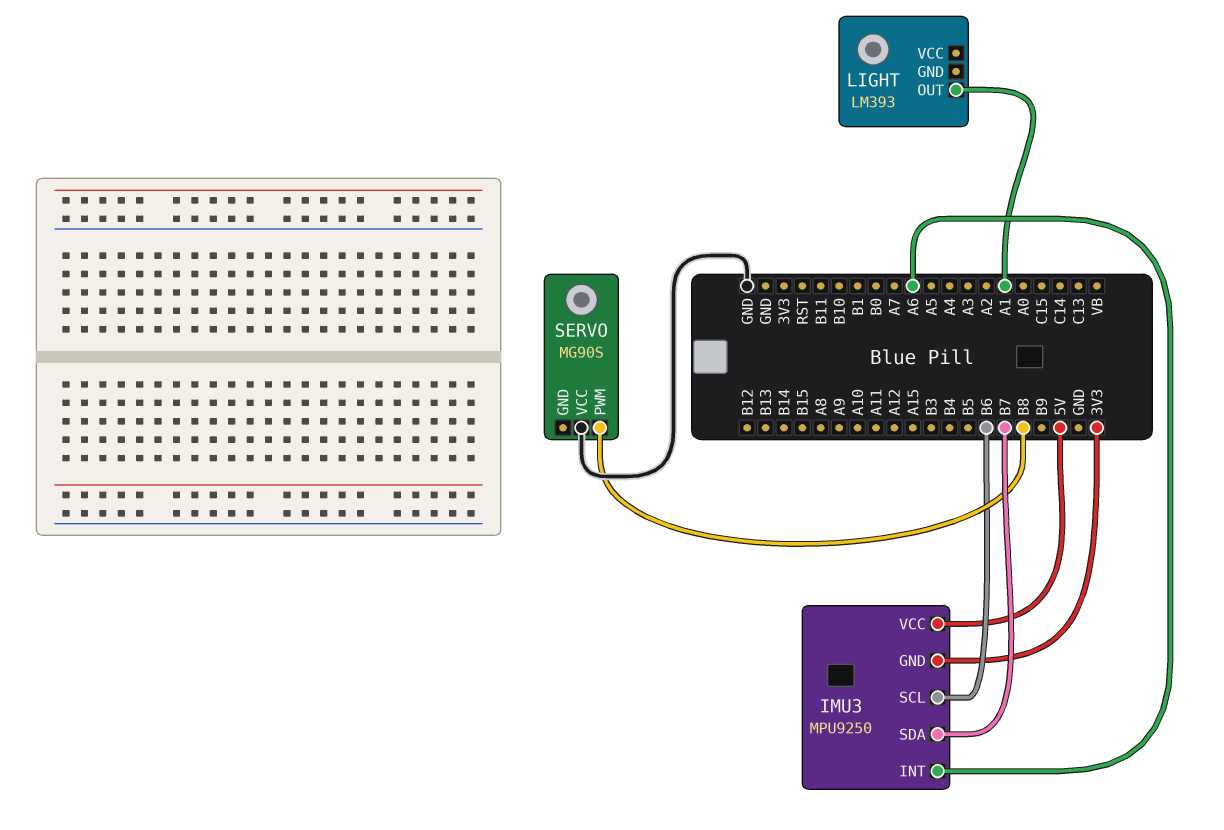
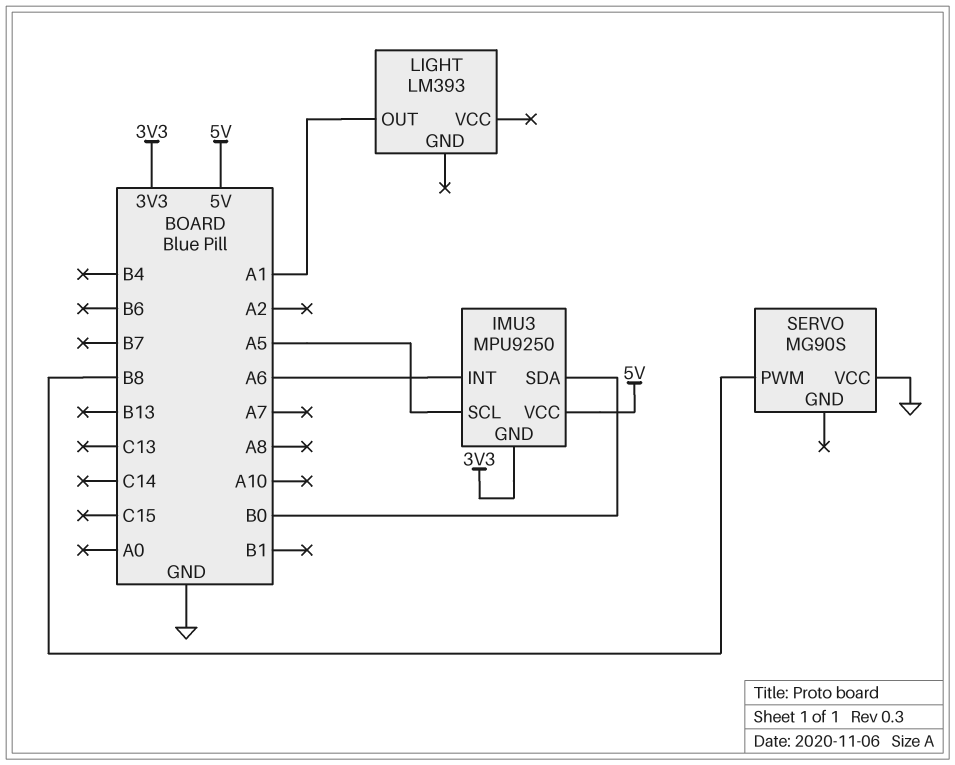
IMU3 pin SCL: B6 -> A5
IMU3 pin SDA: B7 -> B0

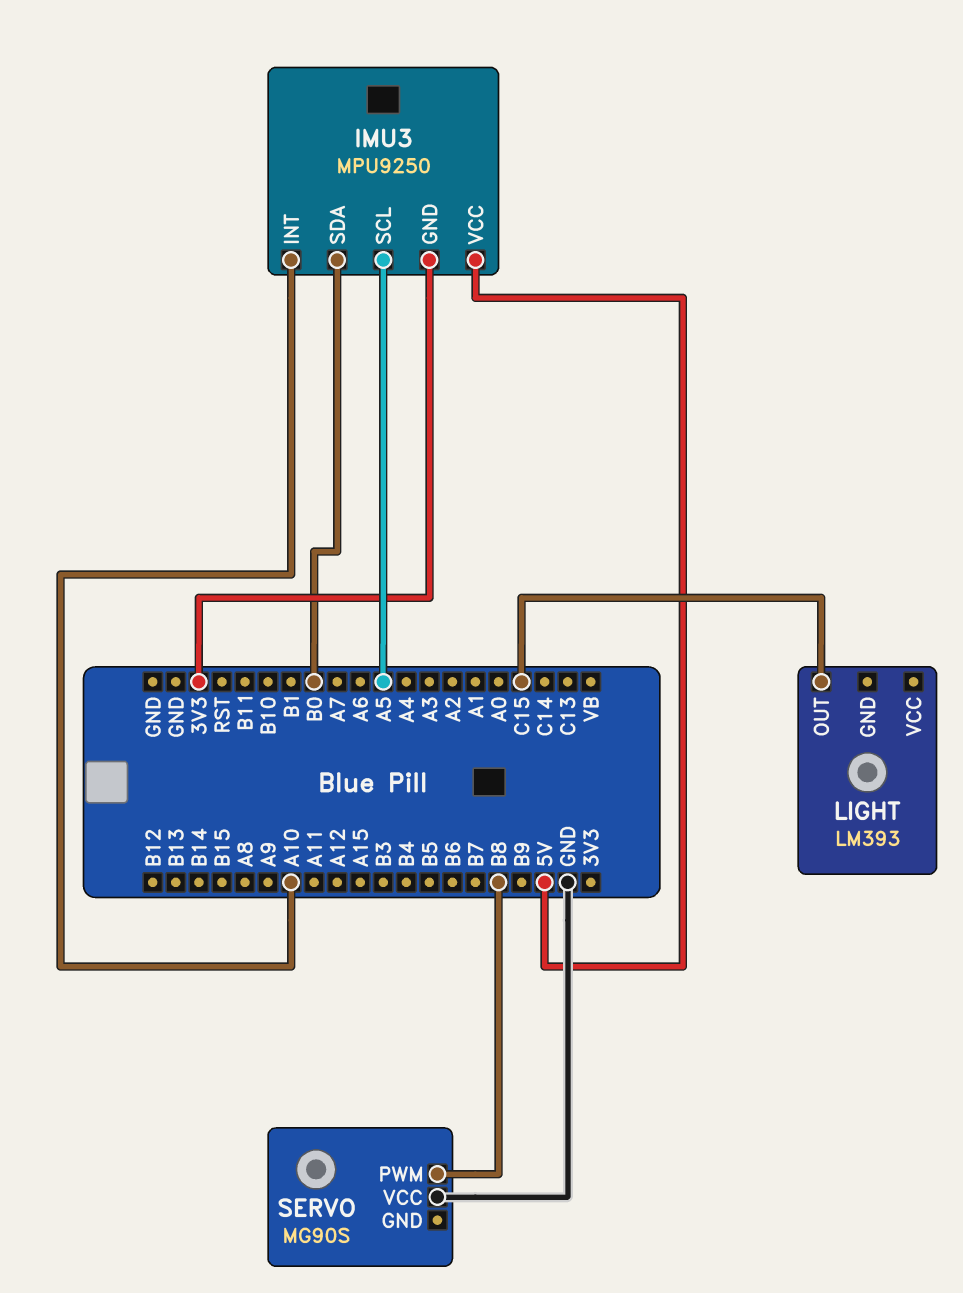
IMU3 pin INT: A6 -> A10
LIGHT pin OUT: A1 -> C15

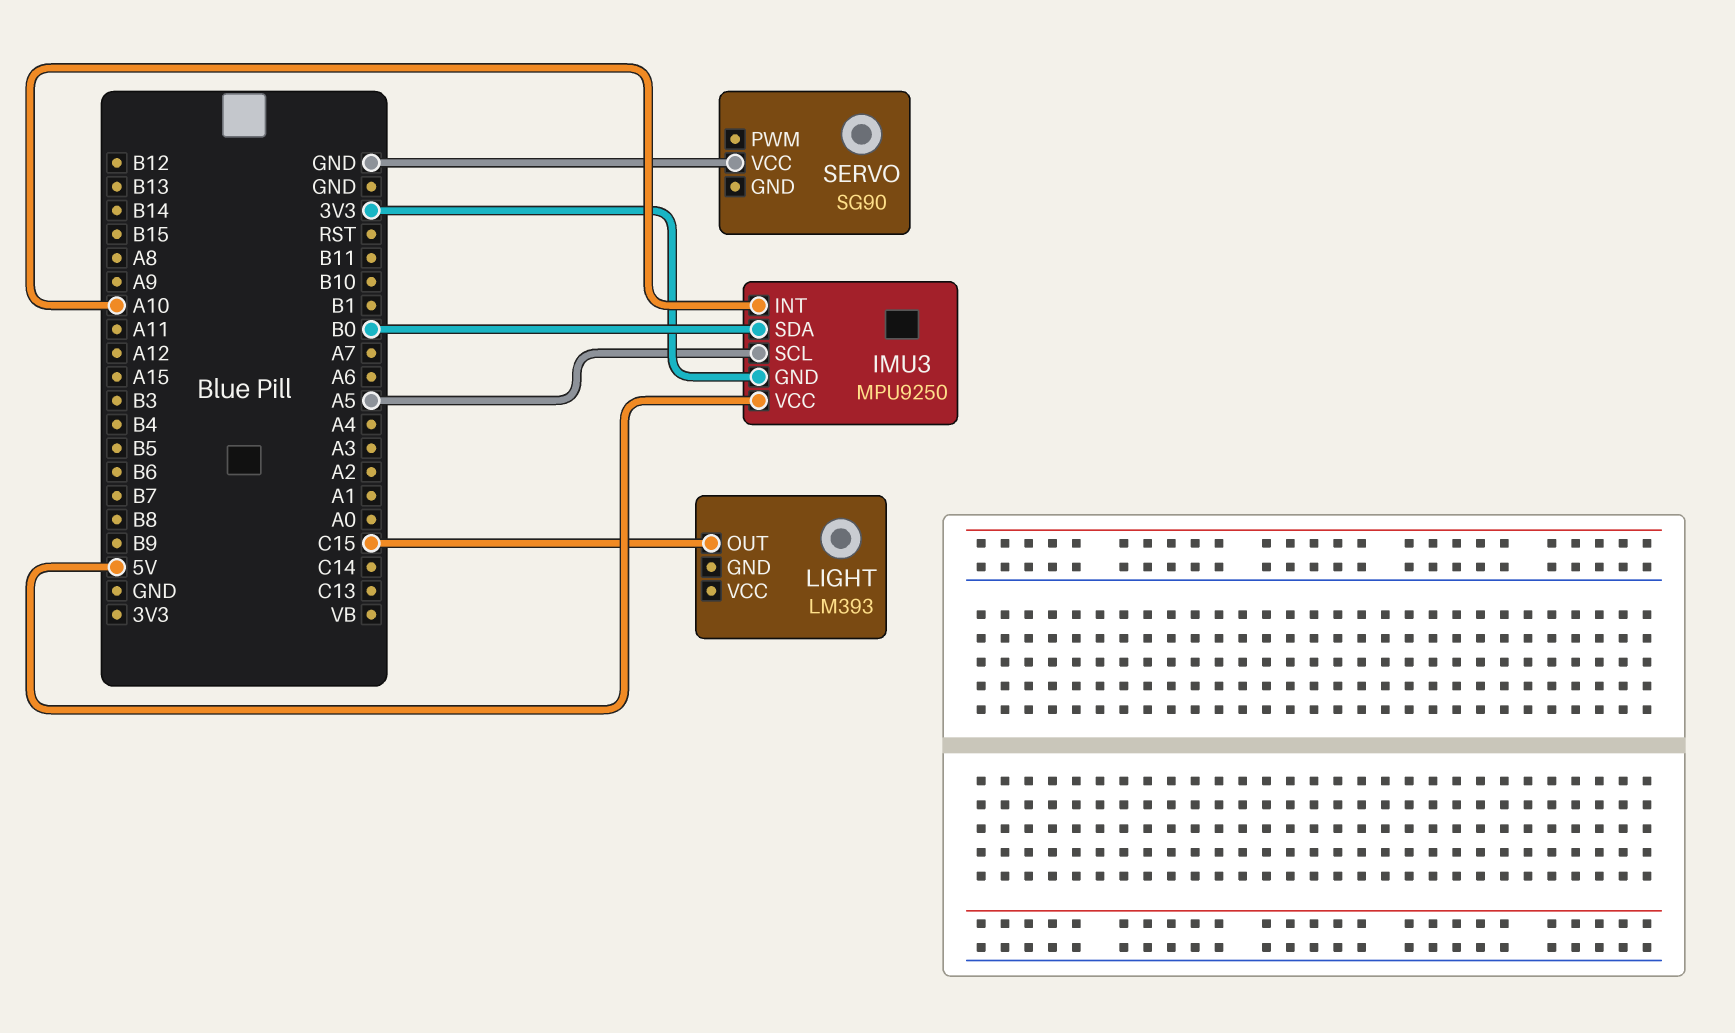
SERVO: MG90S -> SG90
SERVO pin PWM: B8 -> none

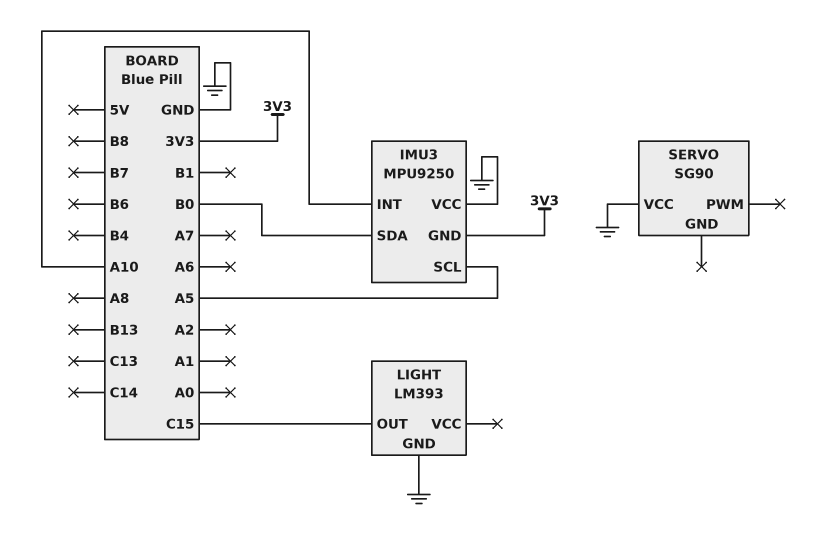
IMU3 pin VCC: 5V -> GND
LIGHT pin GND: none -> GND

